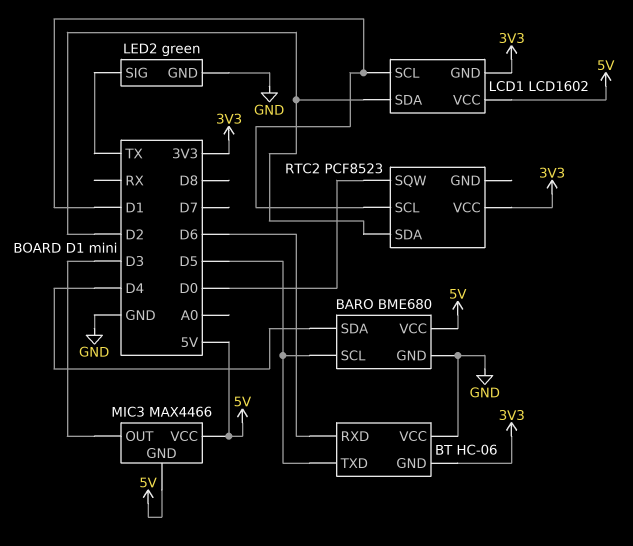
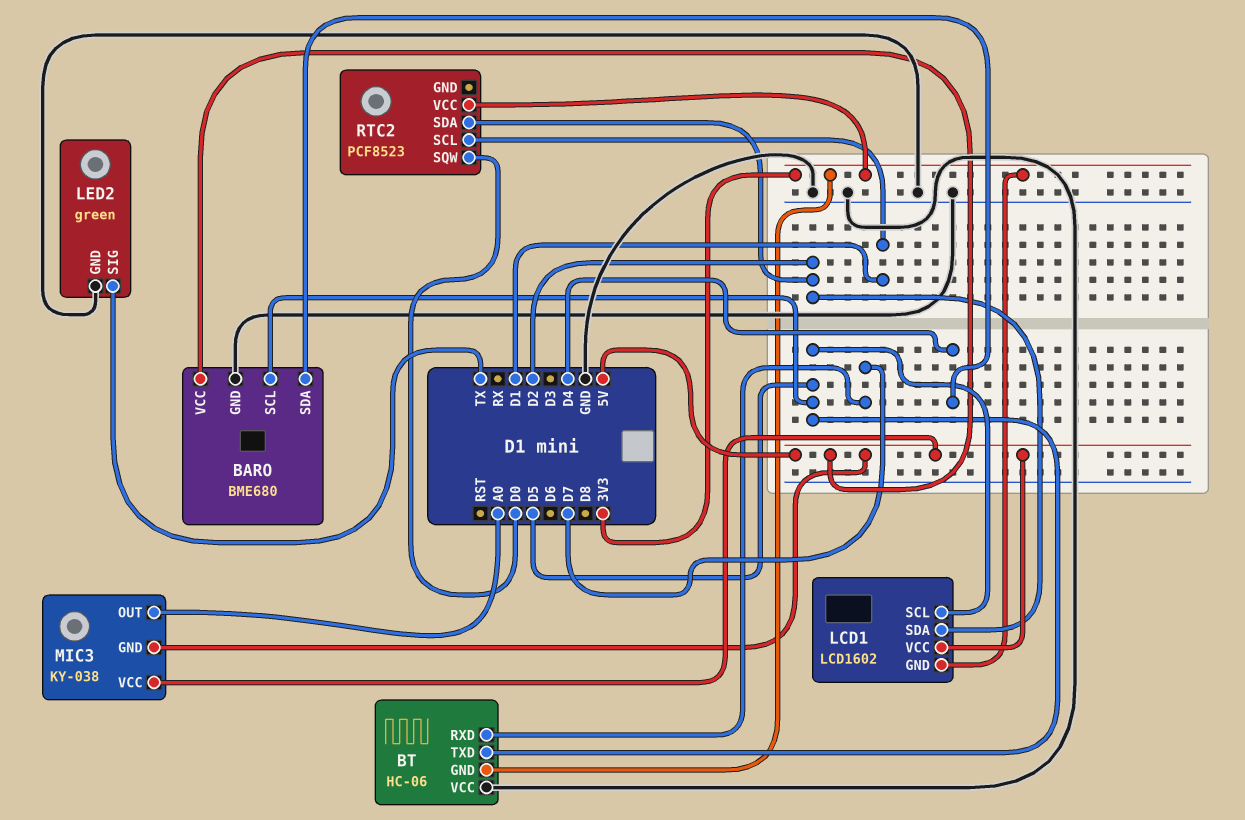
BT pin RXD: D6 -> D7
LCD1 pin SCL: D1 -> D5
MIC3: MAX4466 -> KY-038
MIC3 pin OUT: D3 -> A0

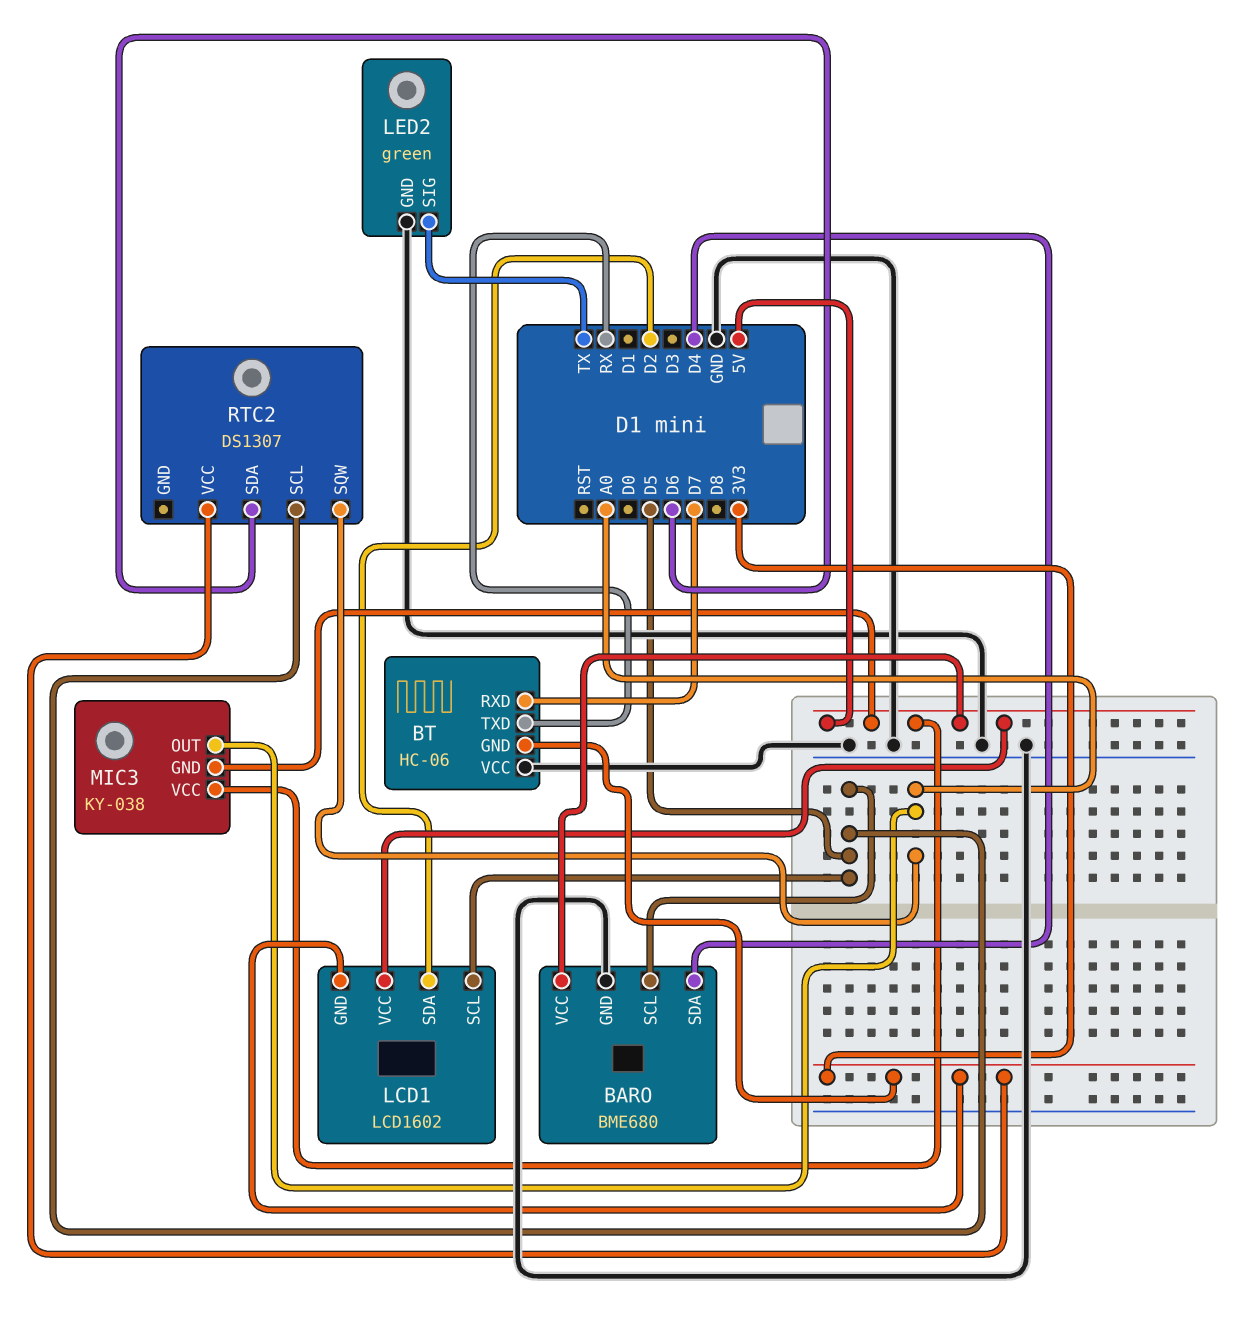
BT pin TXD: D5 -> RX
RTC2: PCF8523 -> DS1307
RTC2 pin SCL: D1 -> D5
RTC2 pin SDA: D2 -> D6
RTC2 pin SQW: D0 -> A0

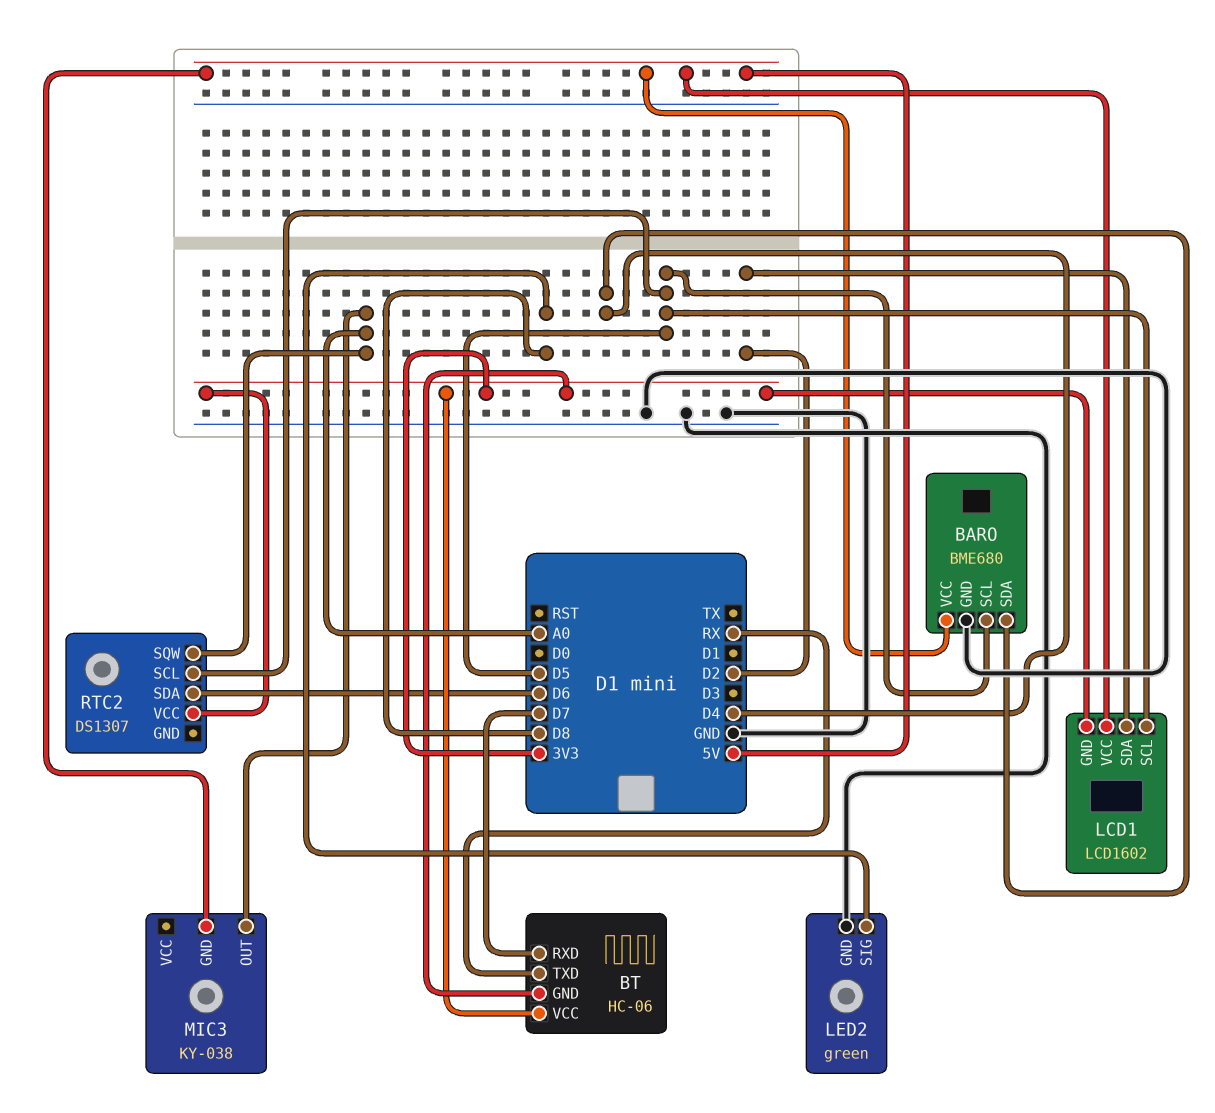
BT pin VCC: GND -> 3V3
LED2 pin SIG: TX -> D8
MIC3 pin VCC: 5V -> none

